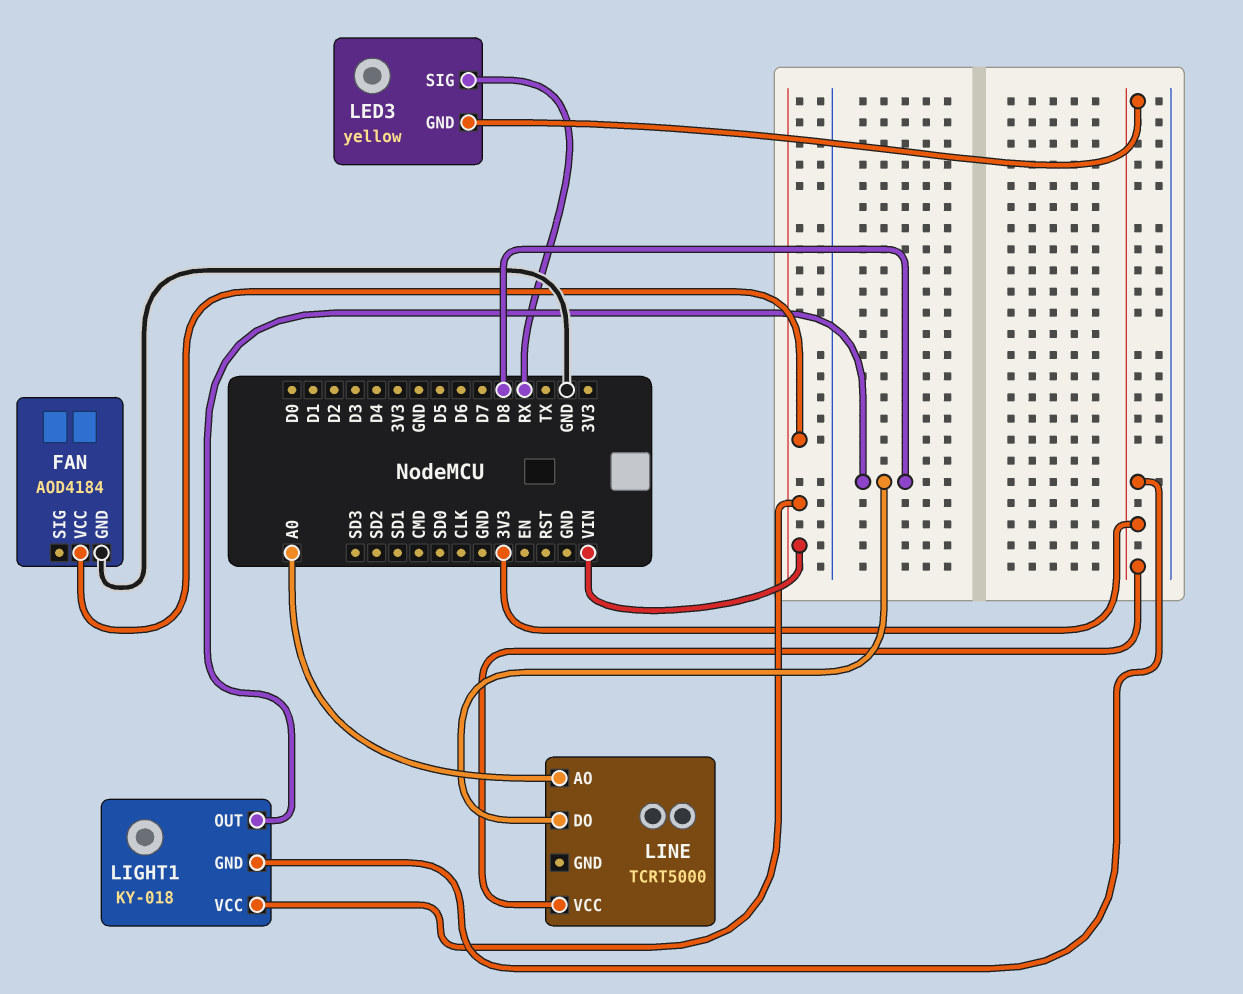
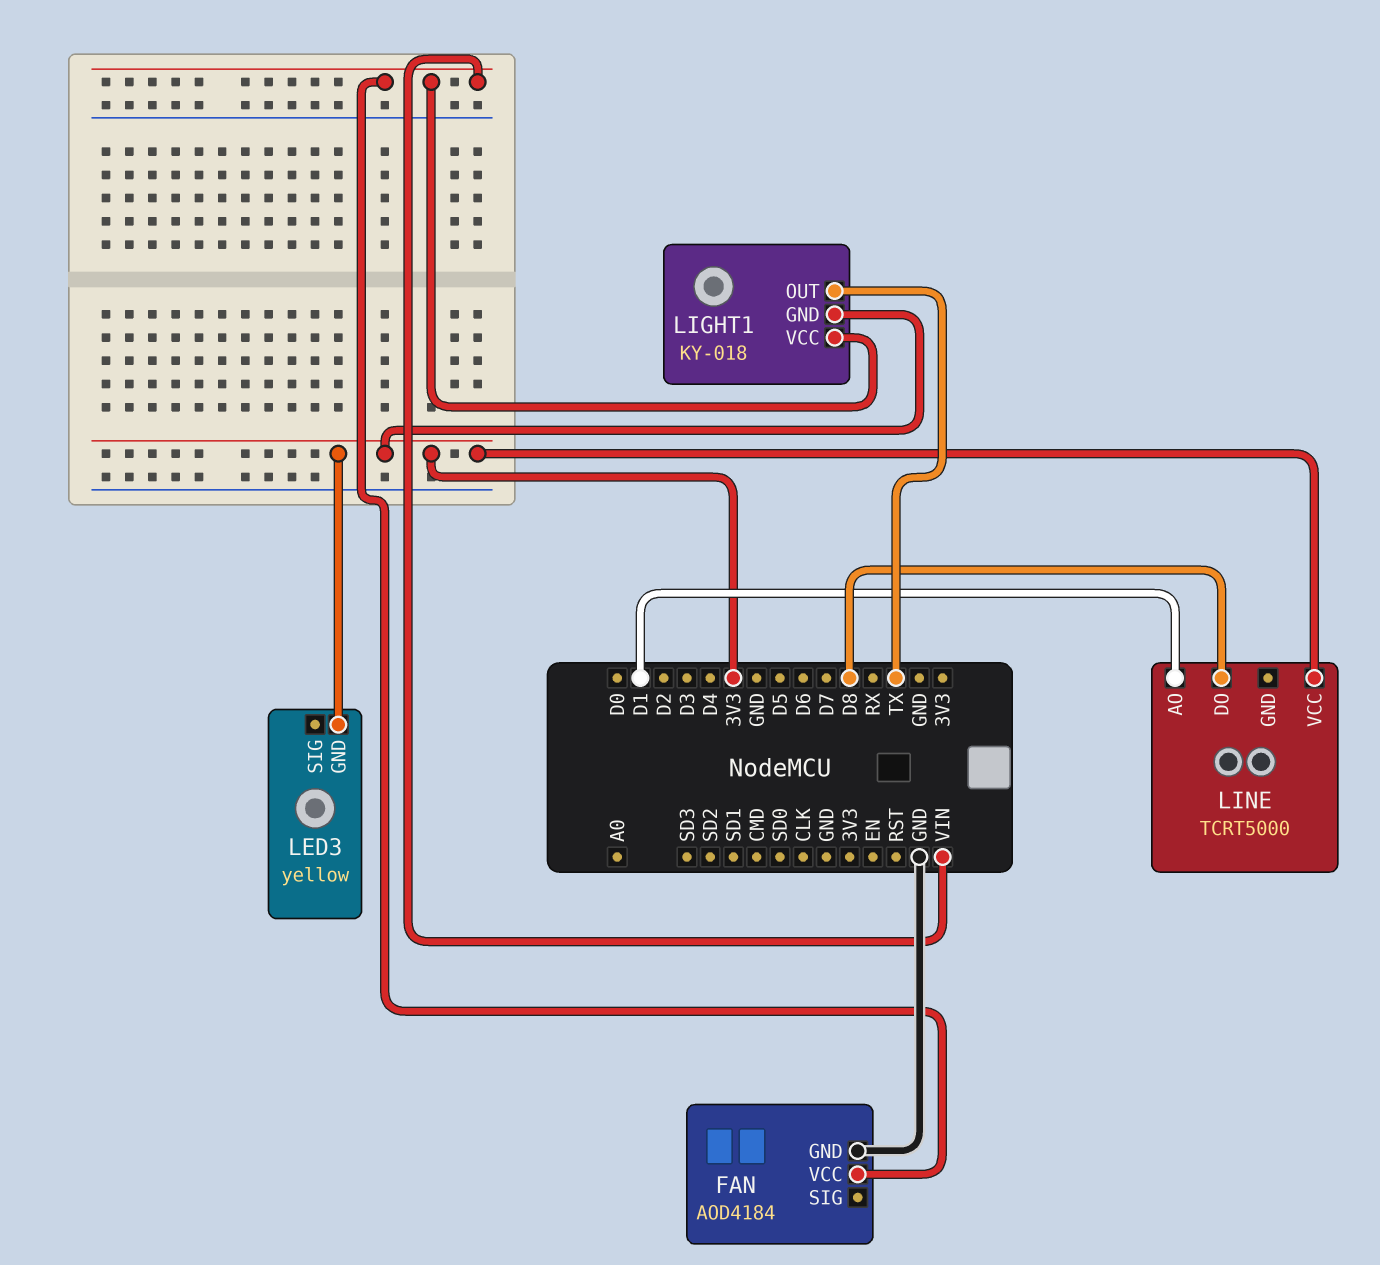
LED3 pin SIG: RX -> none
LIGHT1 pin OUT: D8 -> TX
LINE pin AO: A0 -> D1

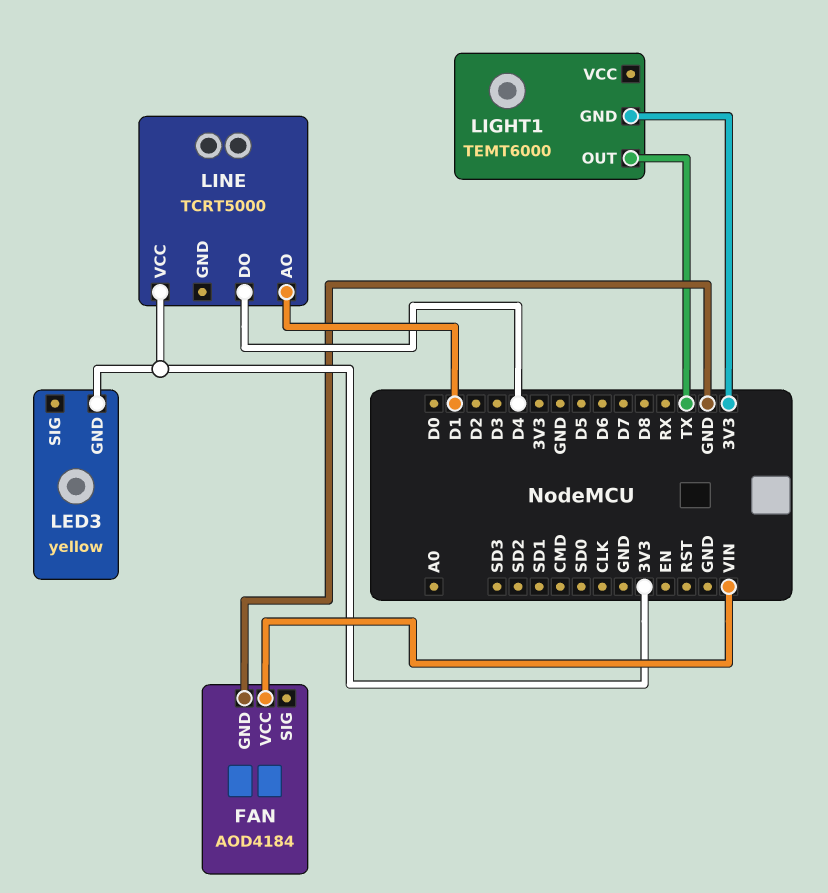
LIGHT1: KY-018 -> TEMT6000
LIGHT1 pin VCC: VIN -> none
LINE pin DO: D8 -> D4

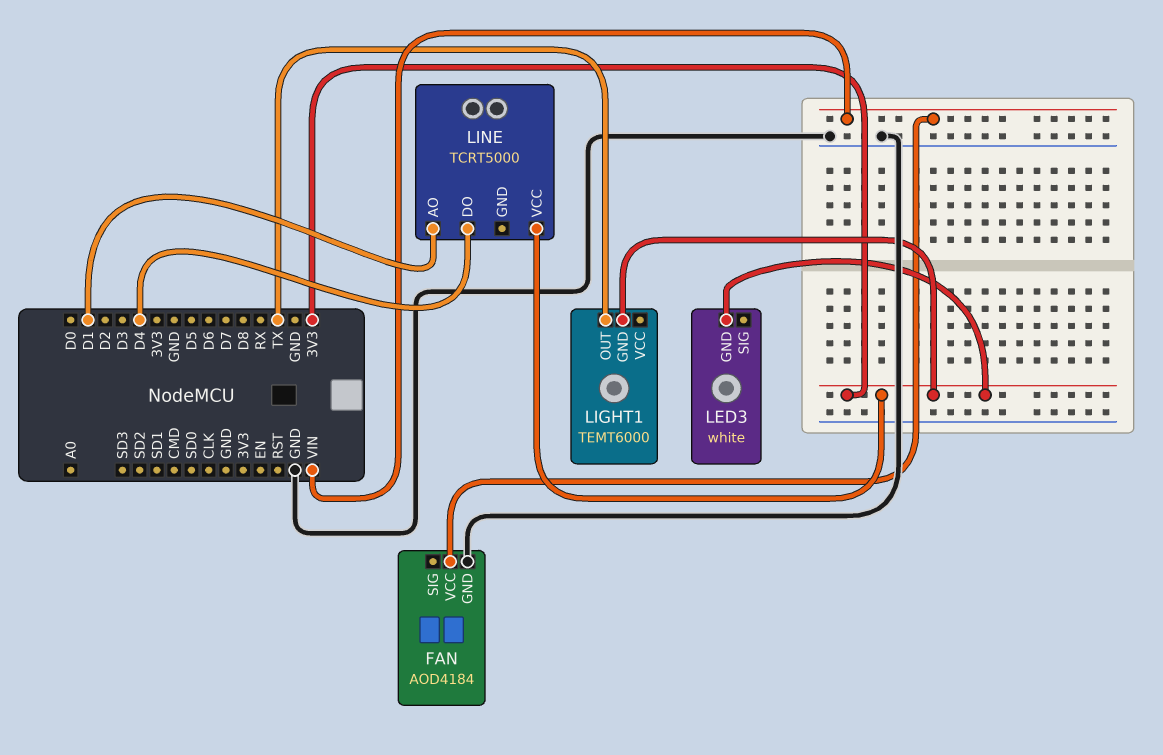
LED3: yellow -> white

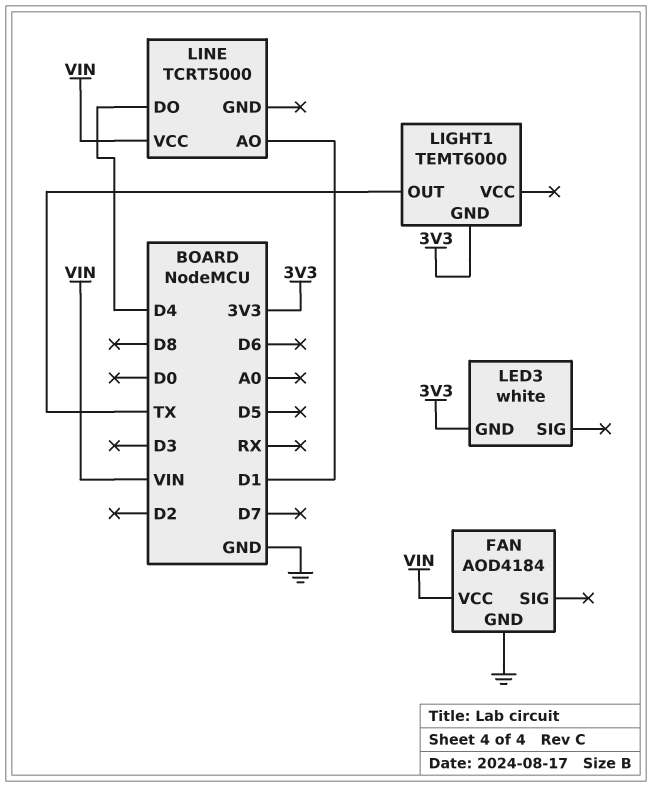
LINE pin VCC: 3V3 -> VIN

